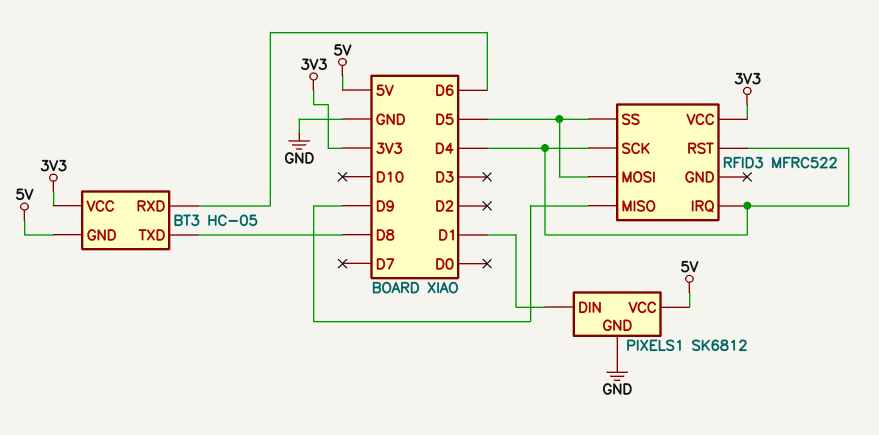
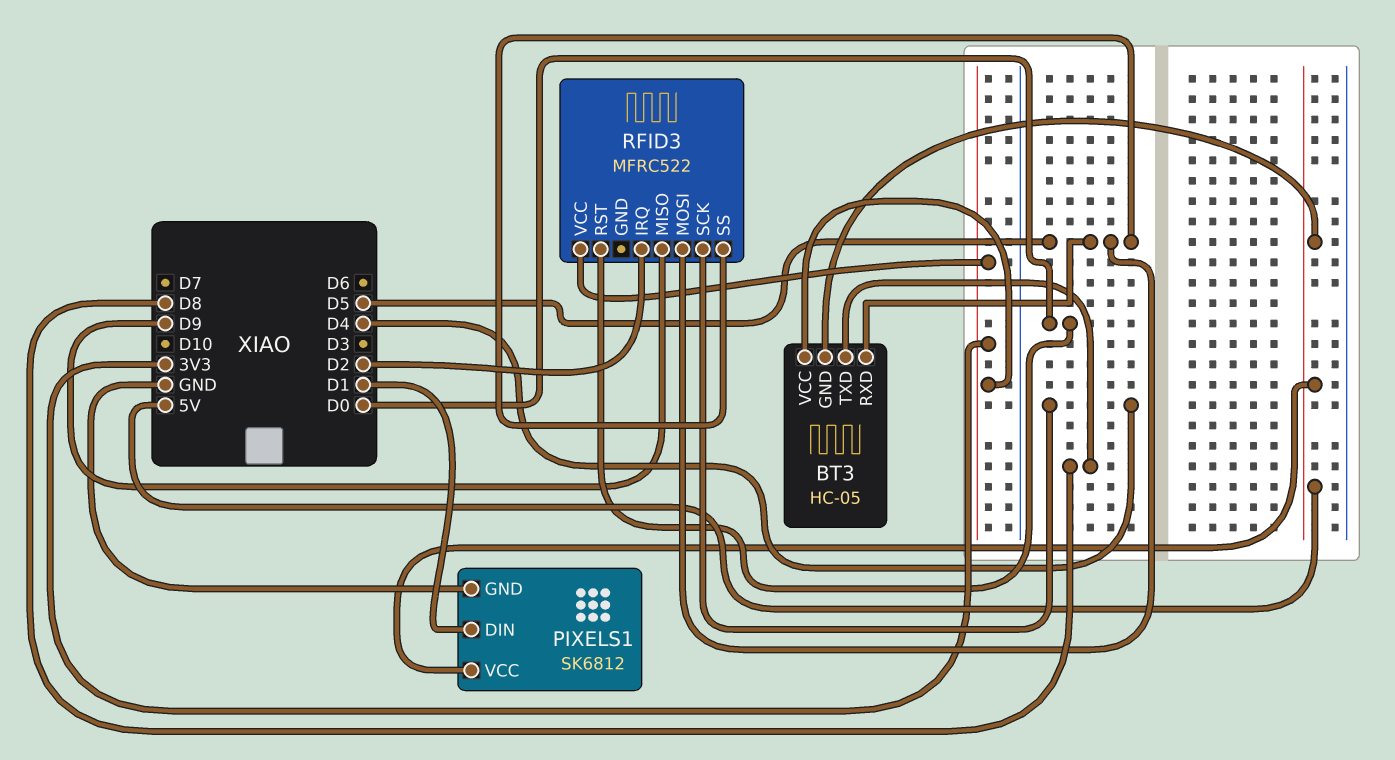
BT3 pin RXD: D6 -> D5
RFID3 pin IRQ: D4 -> D2
RFID3 pin RST: D4 -> D0

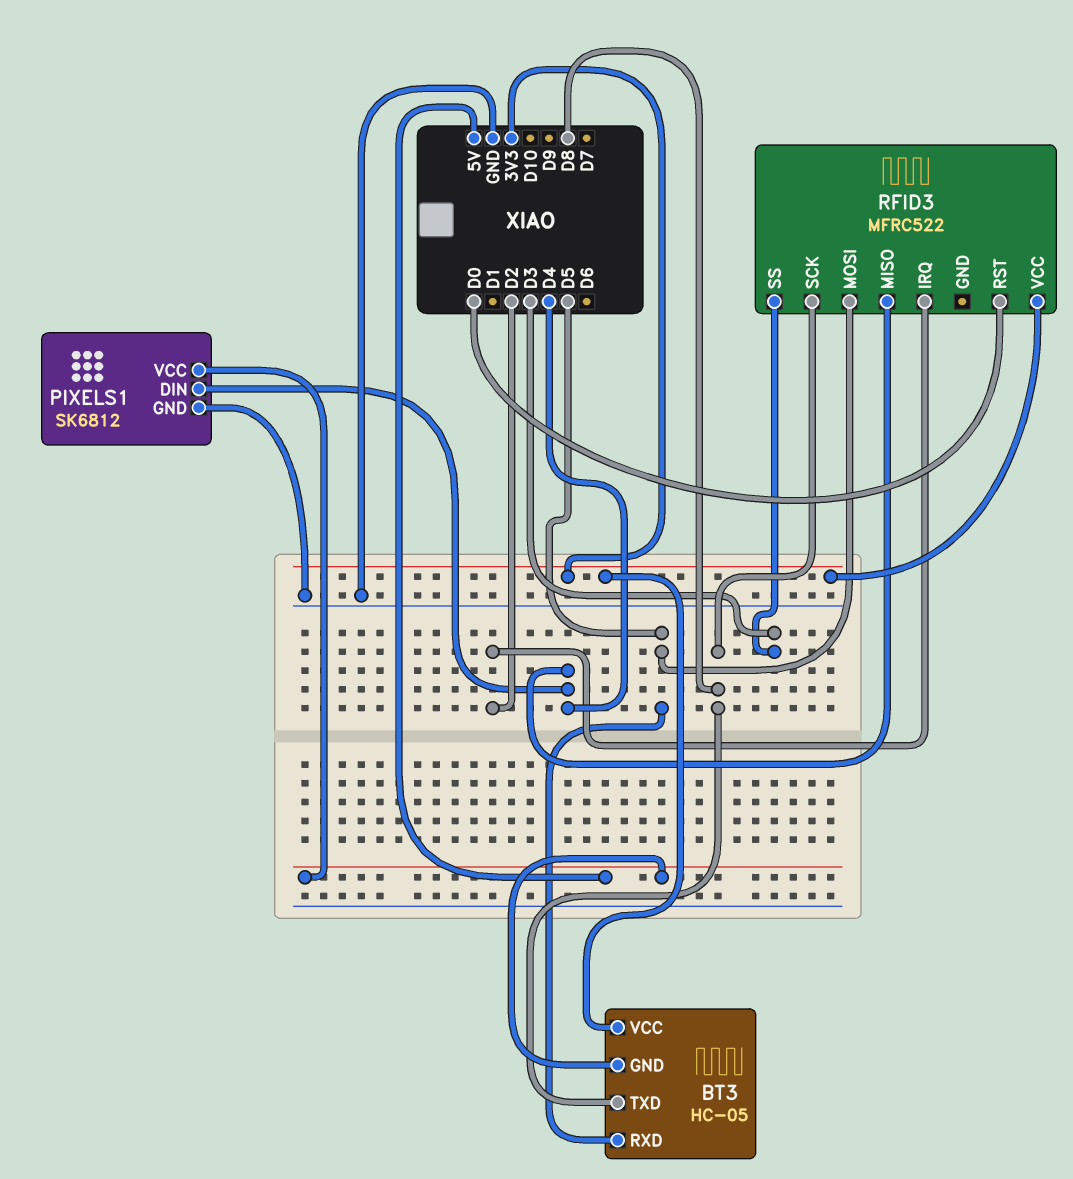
PIXELS1 pin DIN: D1 -> D4
RFID3 pin MISO: D9 -> D4
RFID3 pin SCK: D4 -> D8
RFID3 pin SS: D5 -> D3

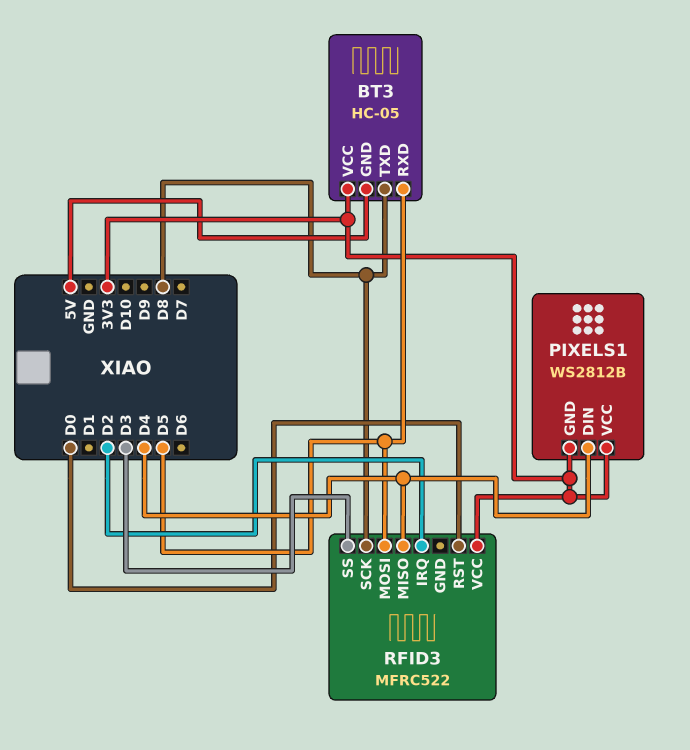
PIXELS1: SK6812 -> WS2812B
PIXELS1 pin GND: GND -> 3V3
PIXELS1 pin VCC: 5V -> 3V3

